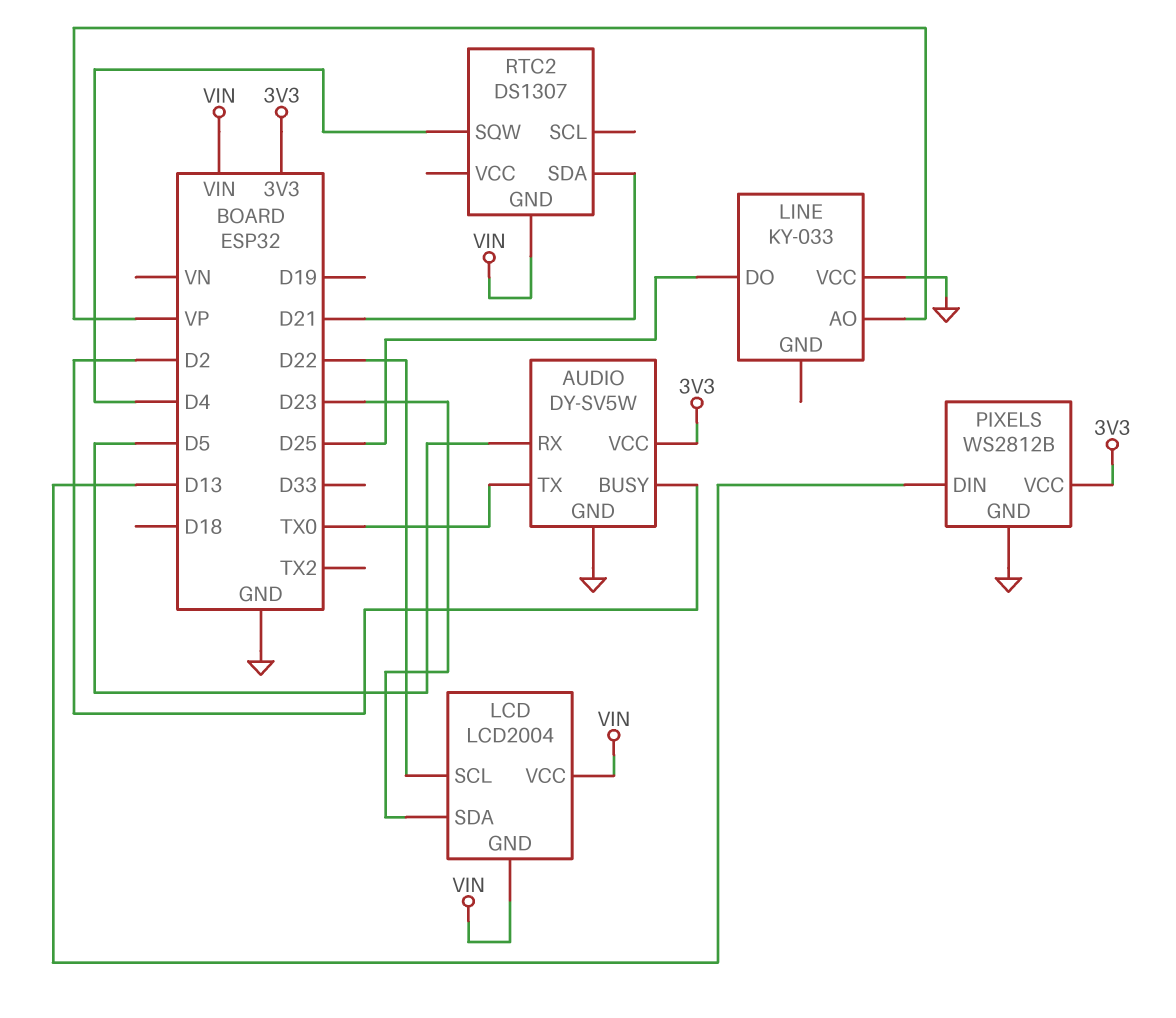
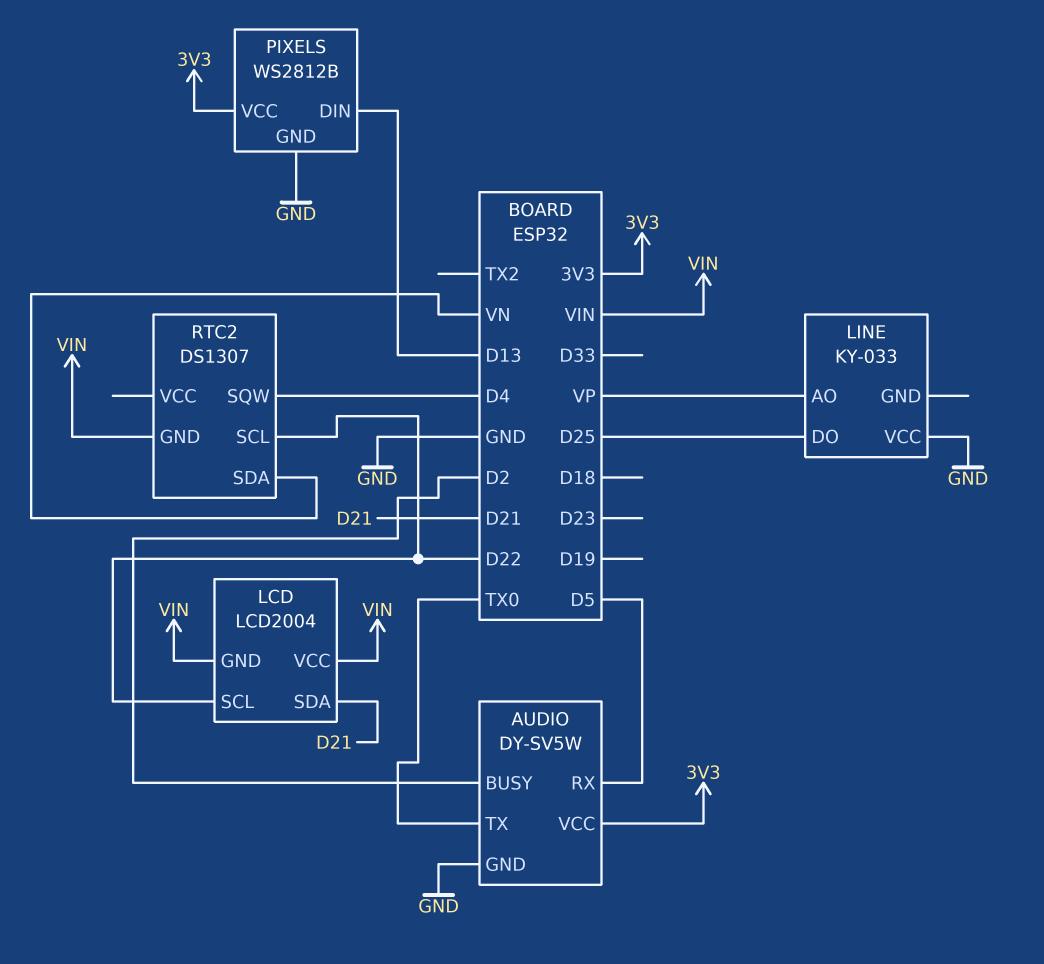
LCD pin SDA: D23 -> D21
RTC2 pin SCL: none -> D22
RTC2 pin SDA: D21 -> VN

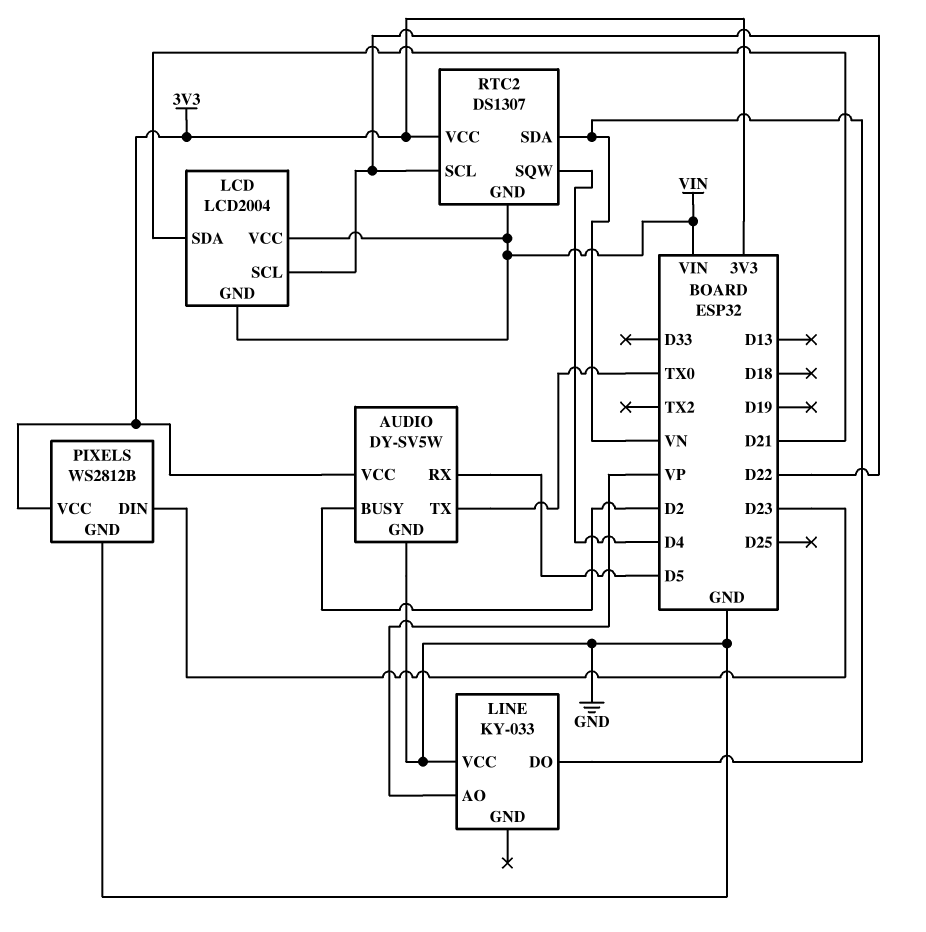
LINE pin DO: D25 -> VN
PIXELS pin DIN: D13 -> D23
RTC2 pin VCC: none -> 3V3

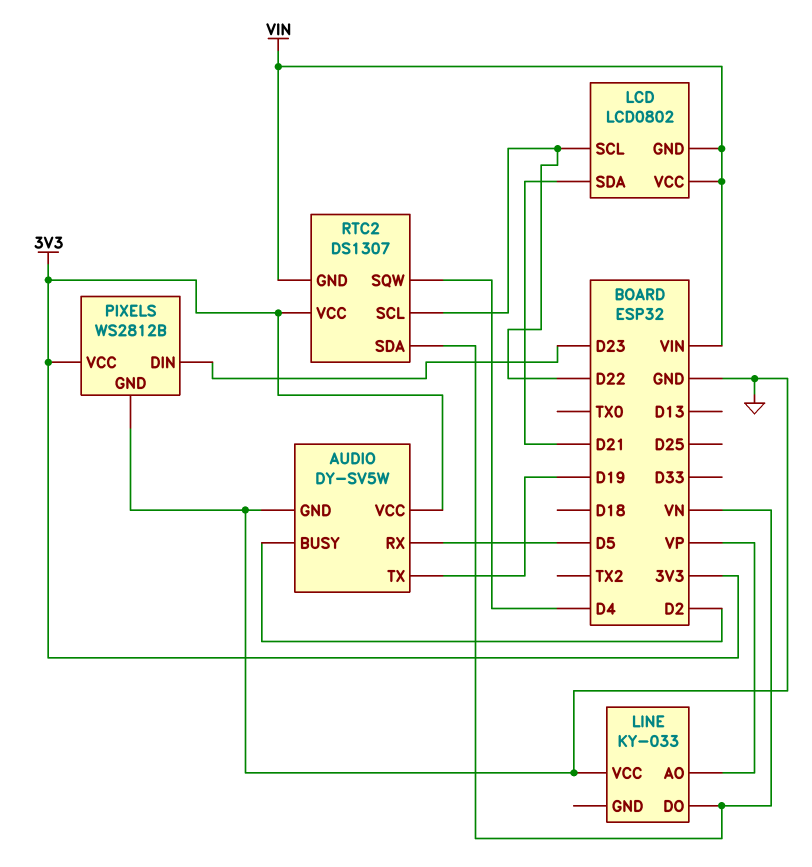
AUDIO pin TX: TX0 -> D19
LCD: LCD2004 -> LCD0802

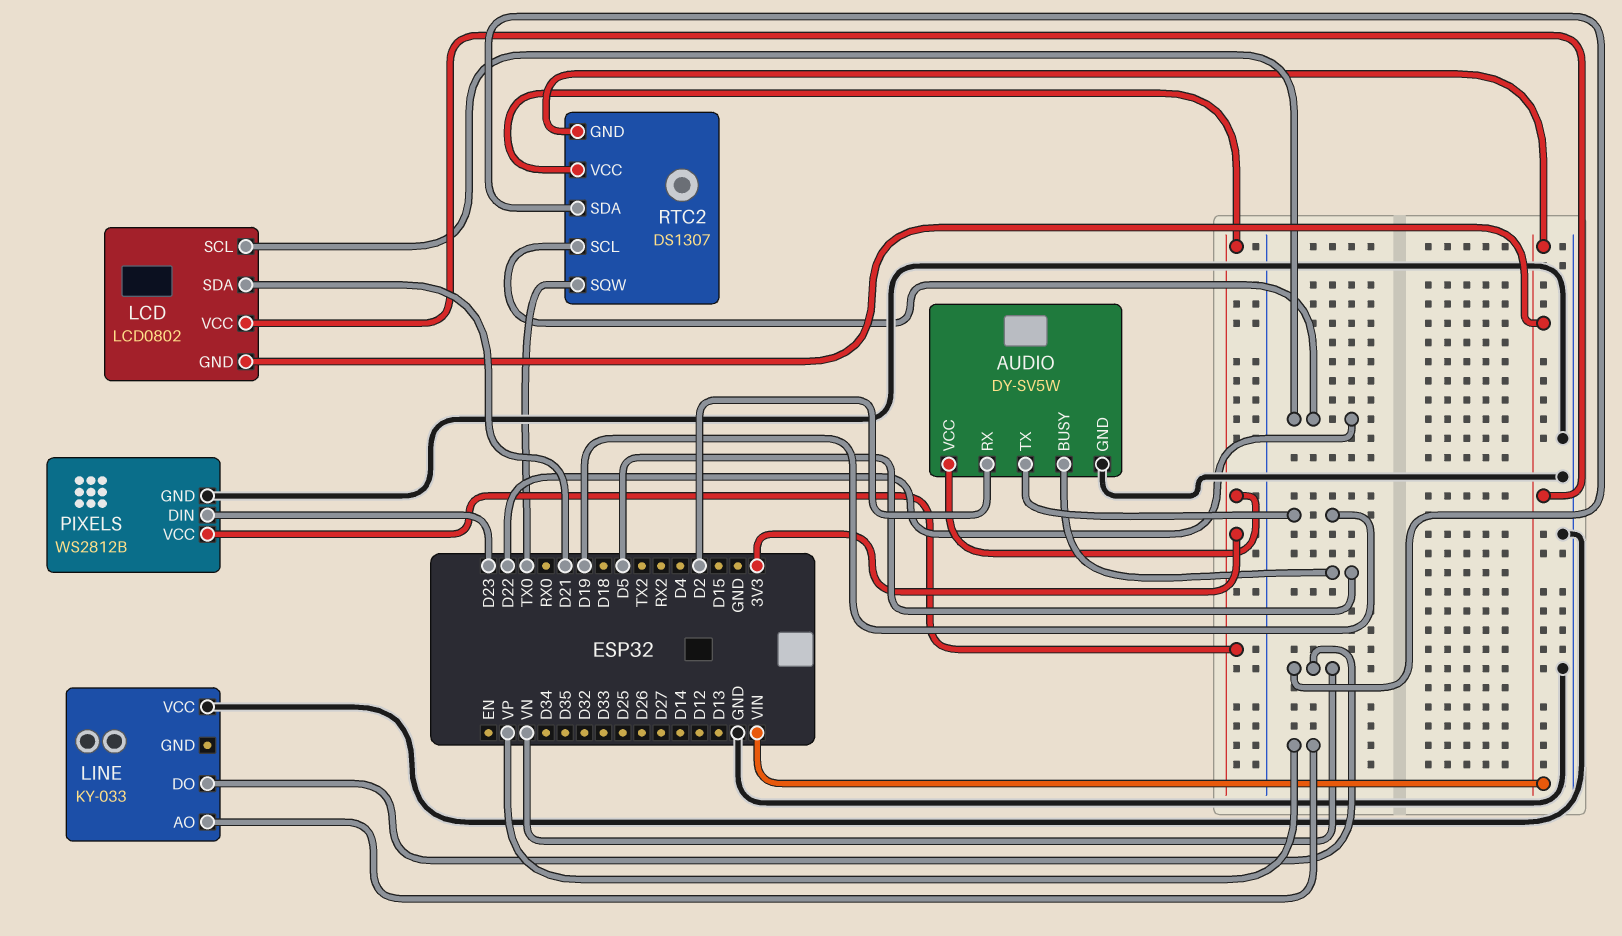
AUDIO pin BUSY: D2 -> D5
AUDIO pin RX: D5 -> D2
RTC2 pin SQW: D4 -> TX0

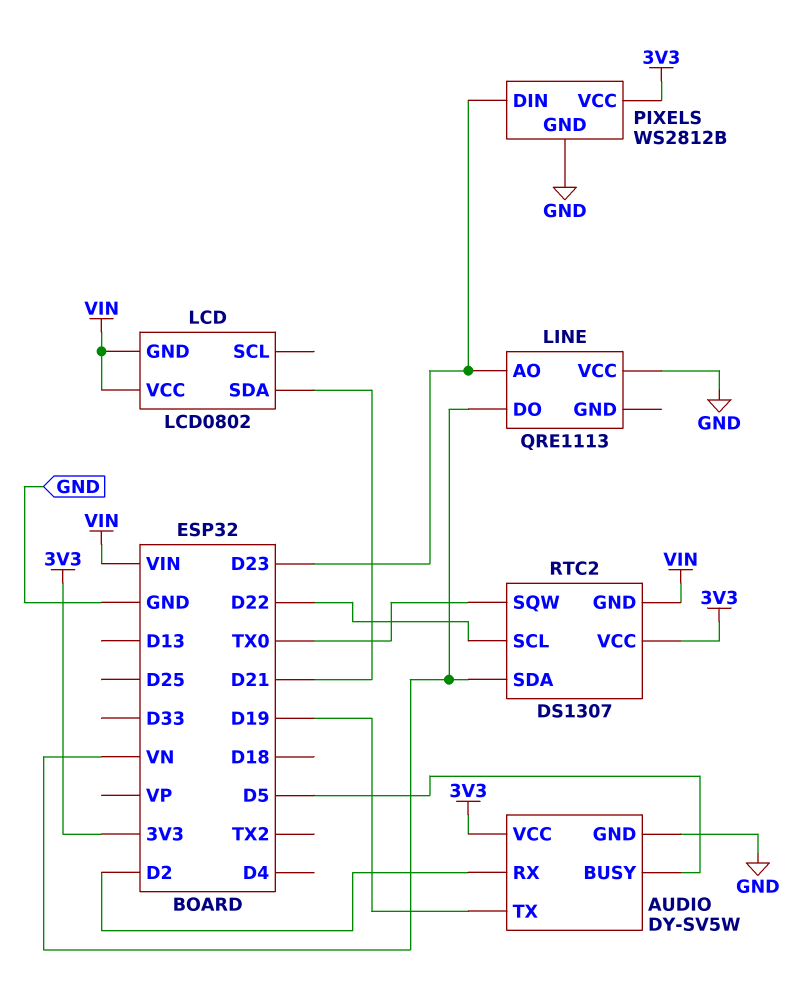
LCD pin SCL: D22 -> none
LINE: KY-033 -> QRE1113
LINE pin AO: VP -> D23

